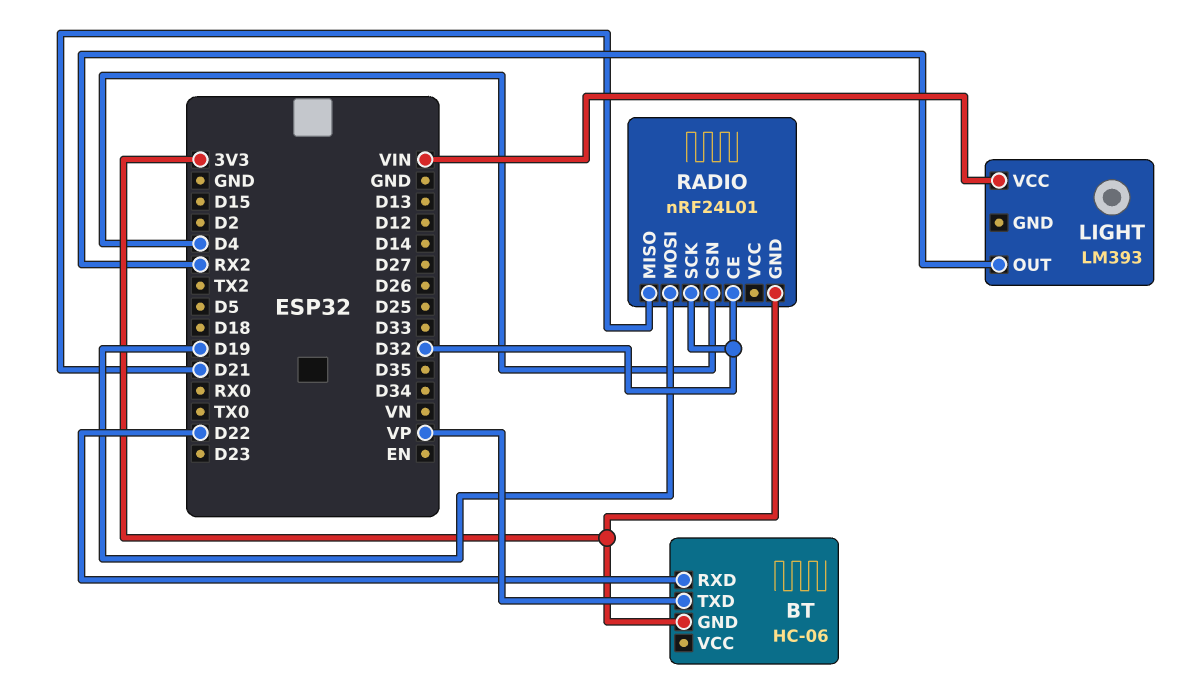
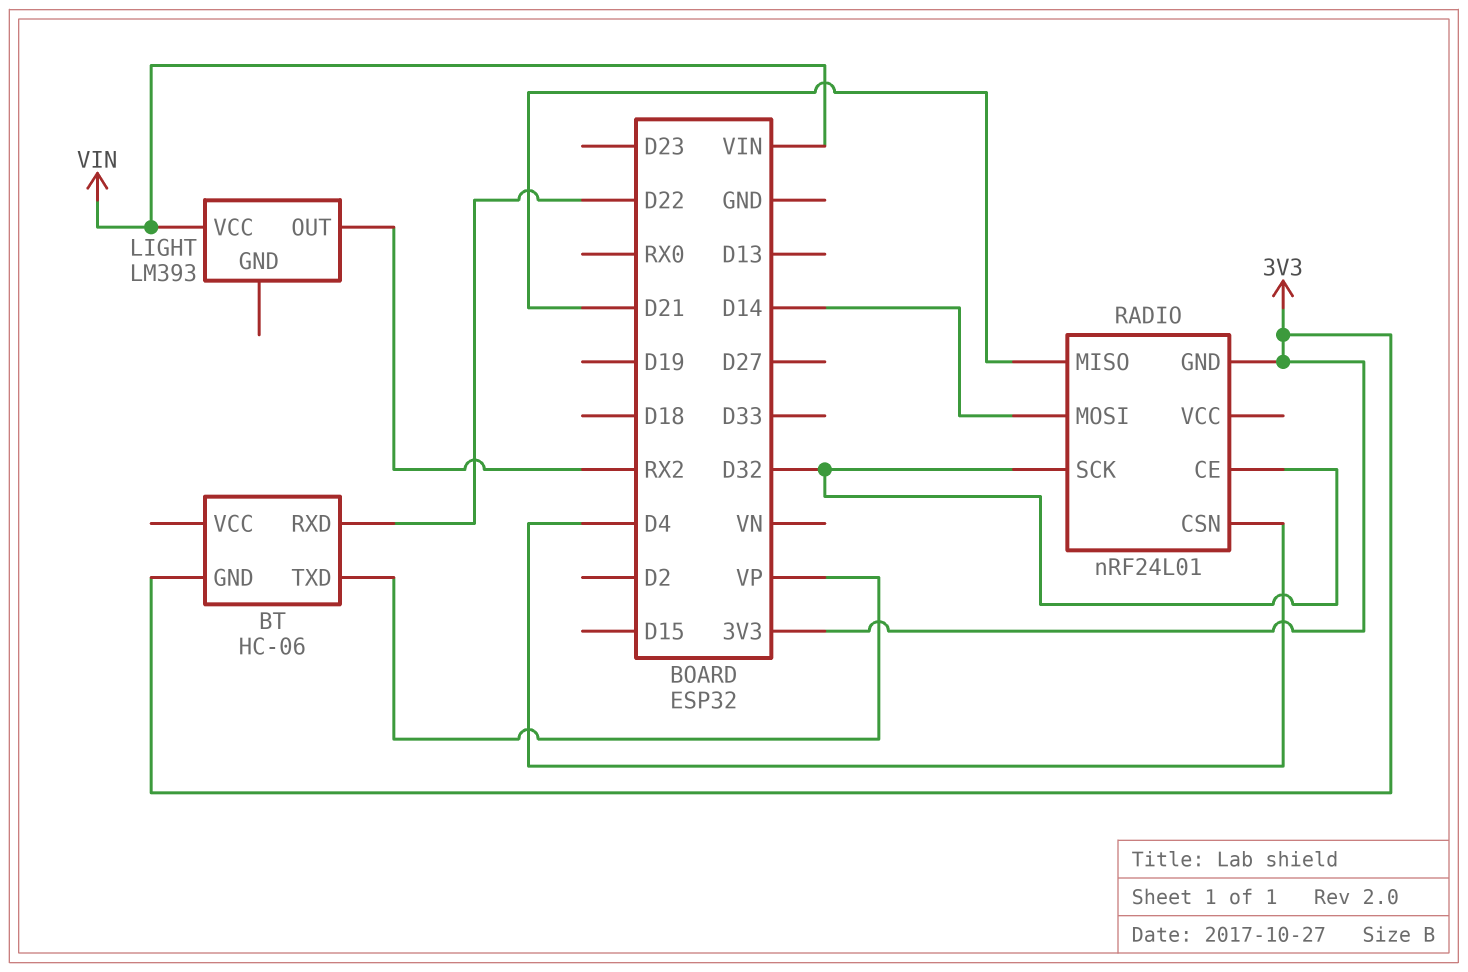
RADIO pin MOSI: D19 -> D14

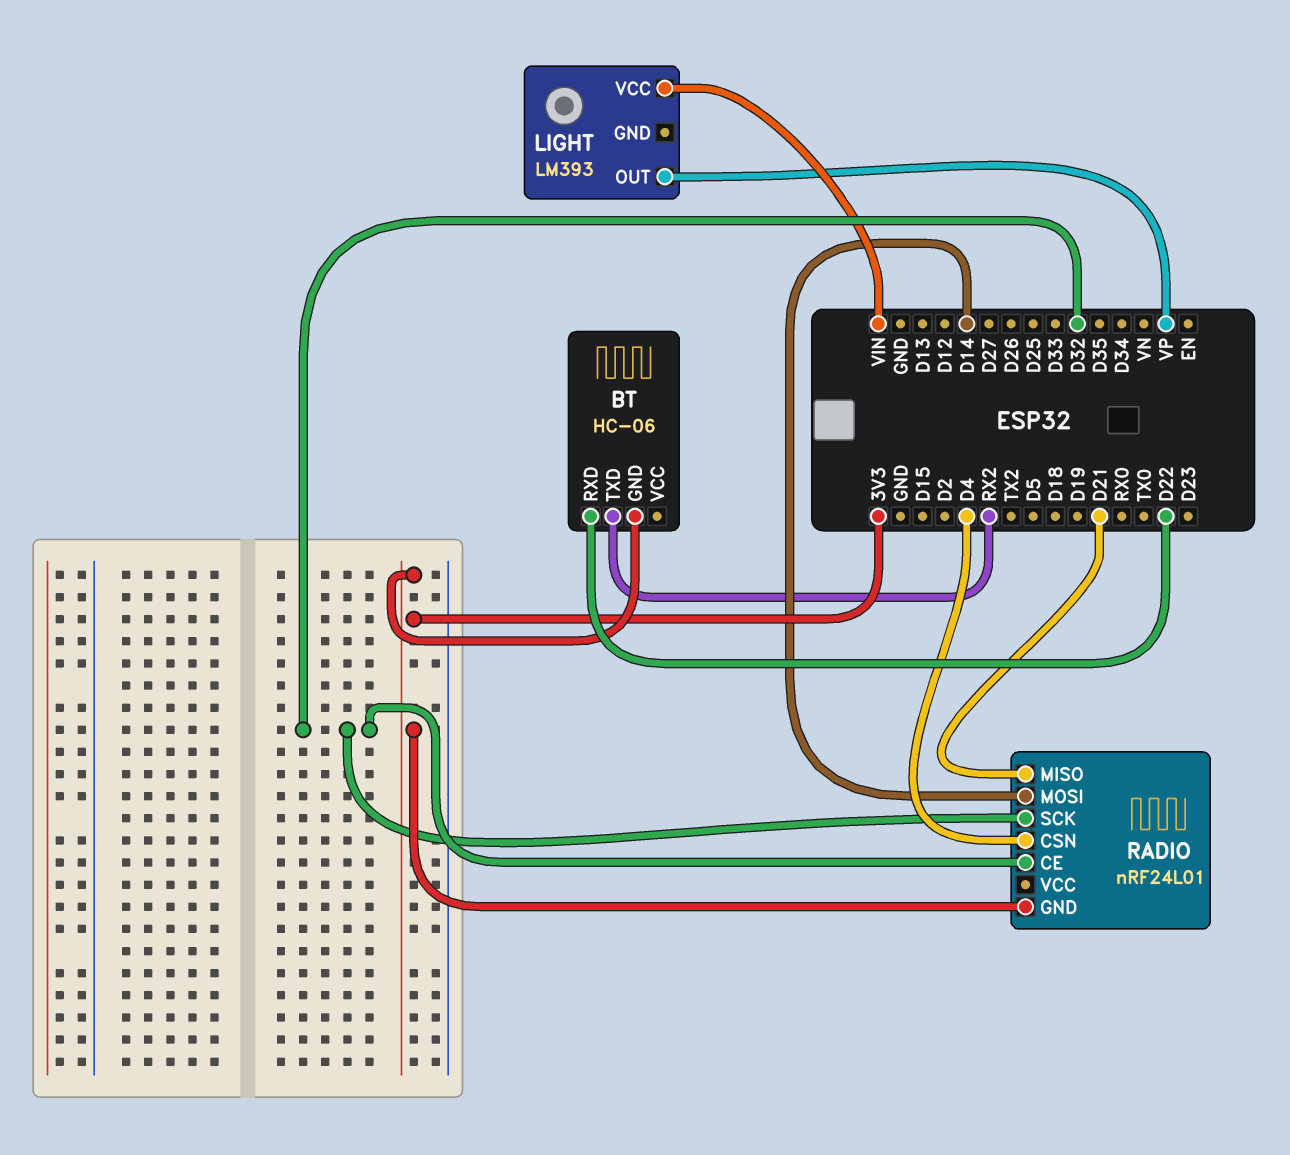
BT pin TXD: VP -> RX2
LIGHT pin OUT: RX2 -> VP

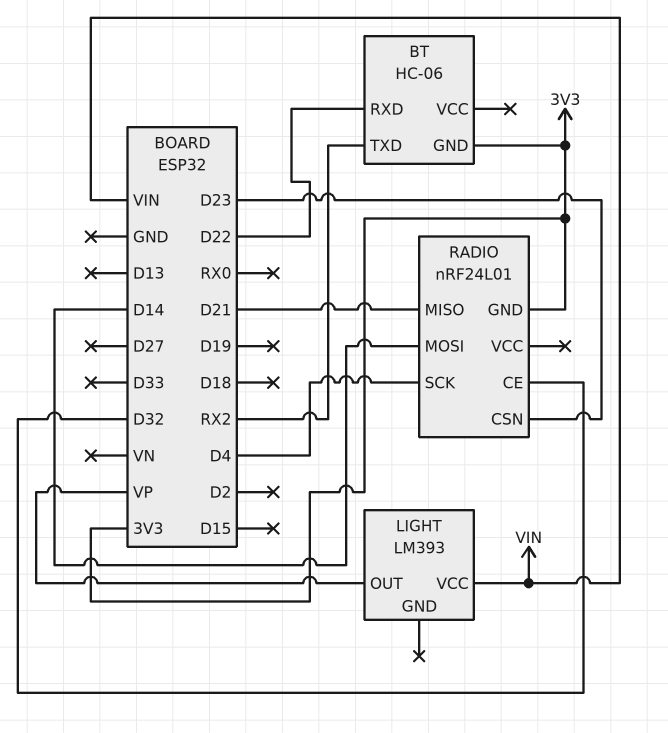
RADIO pin CSN: D4 -> D23
RADIO pin SCK: D32 -> D4

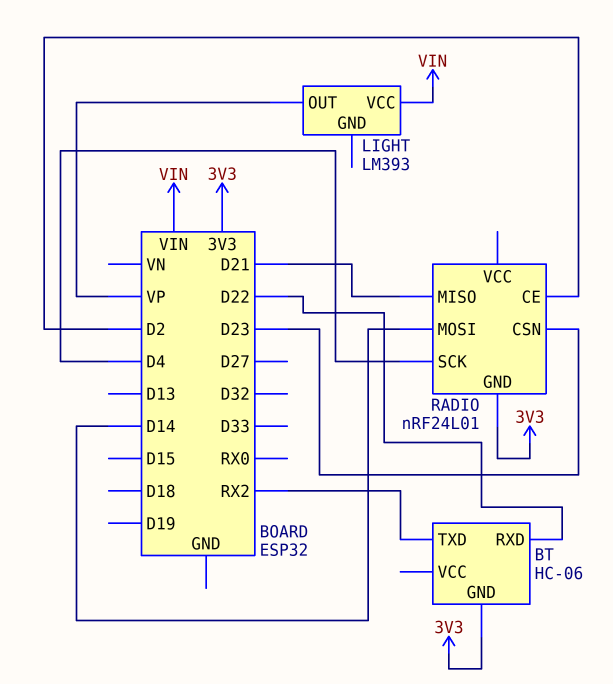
RADIO pin CE: D32 -> D2

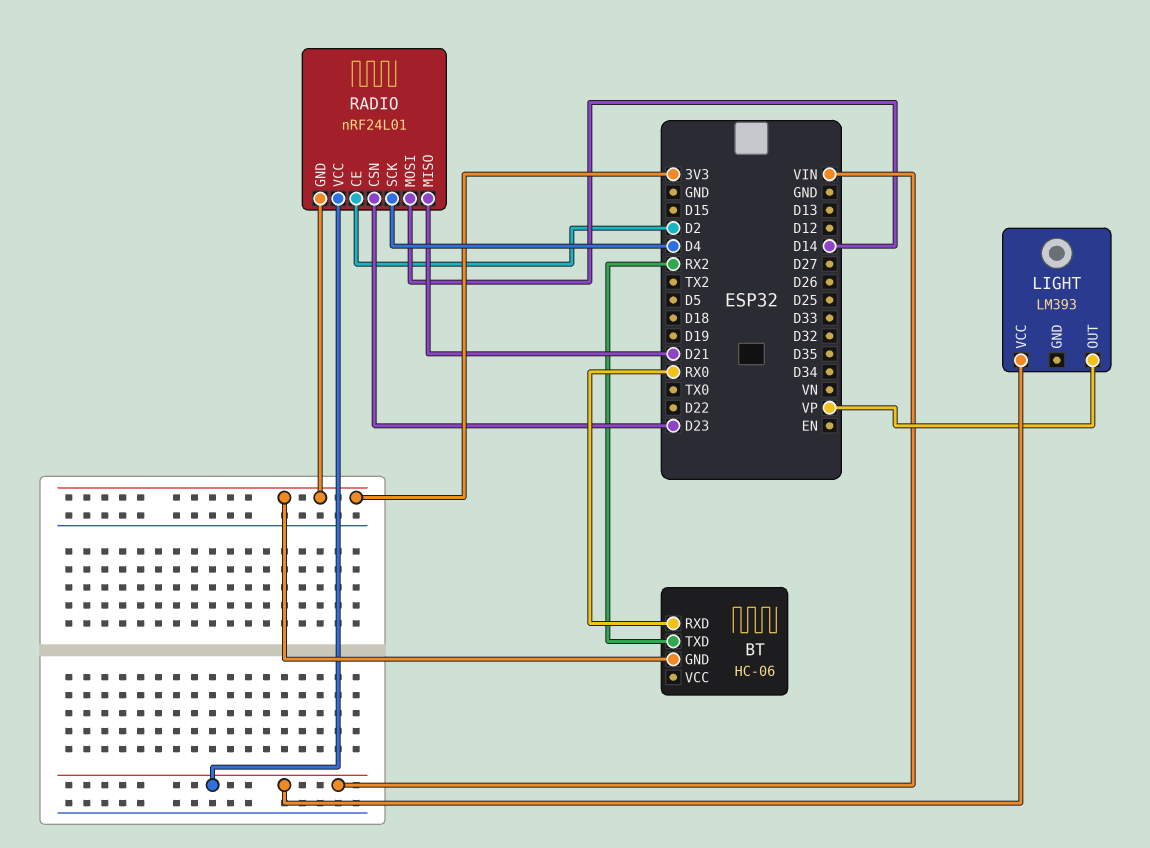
BT pin RXD: D22 -> RX0
RADIO pin VCC: none -> VIN

